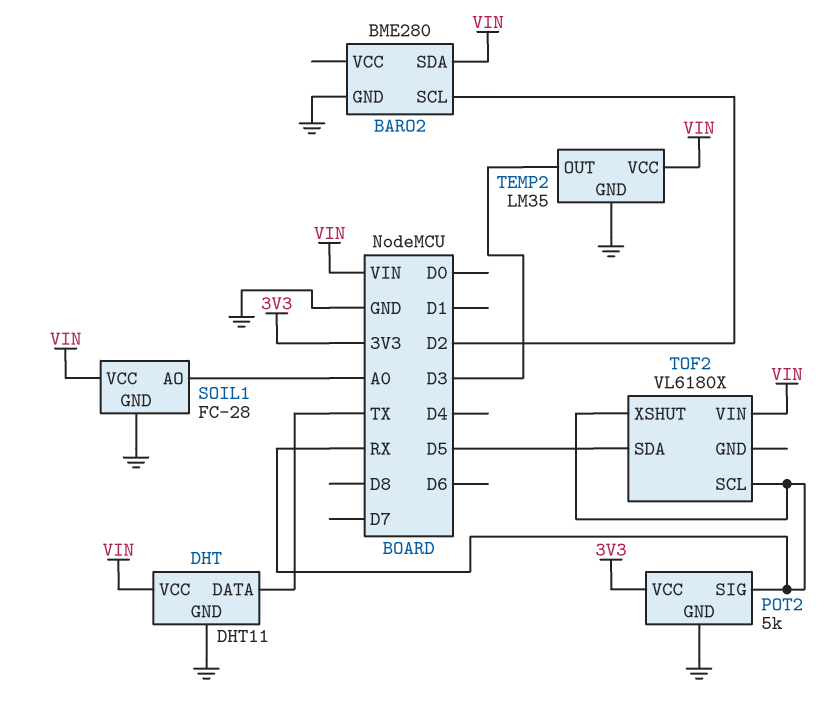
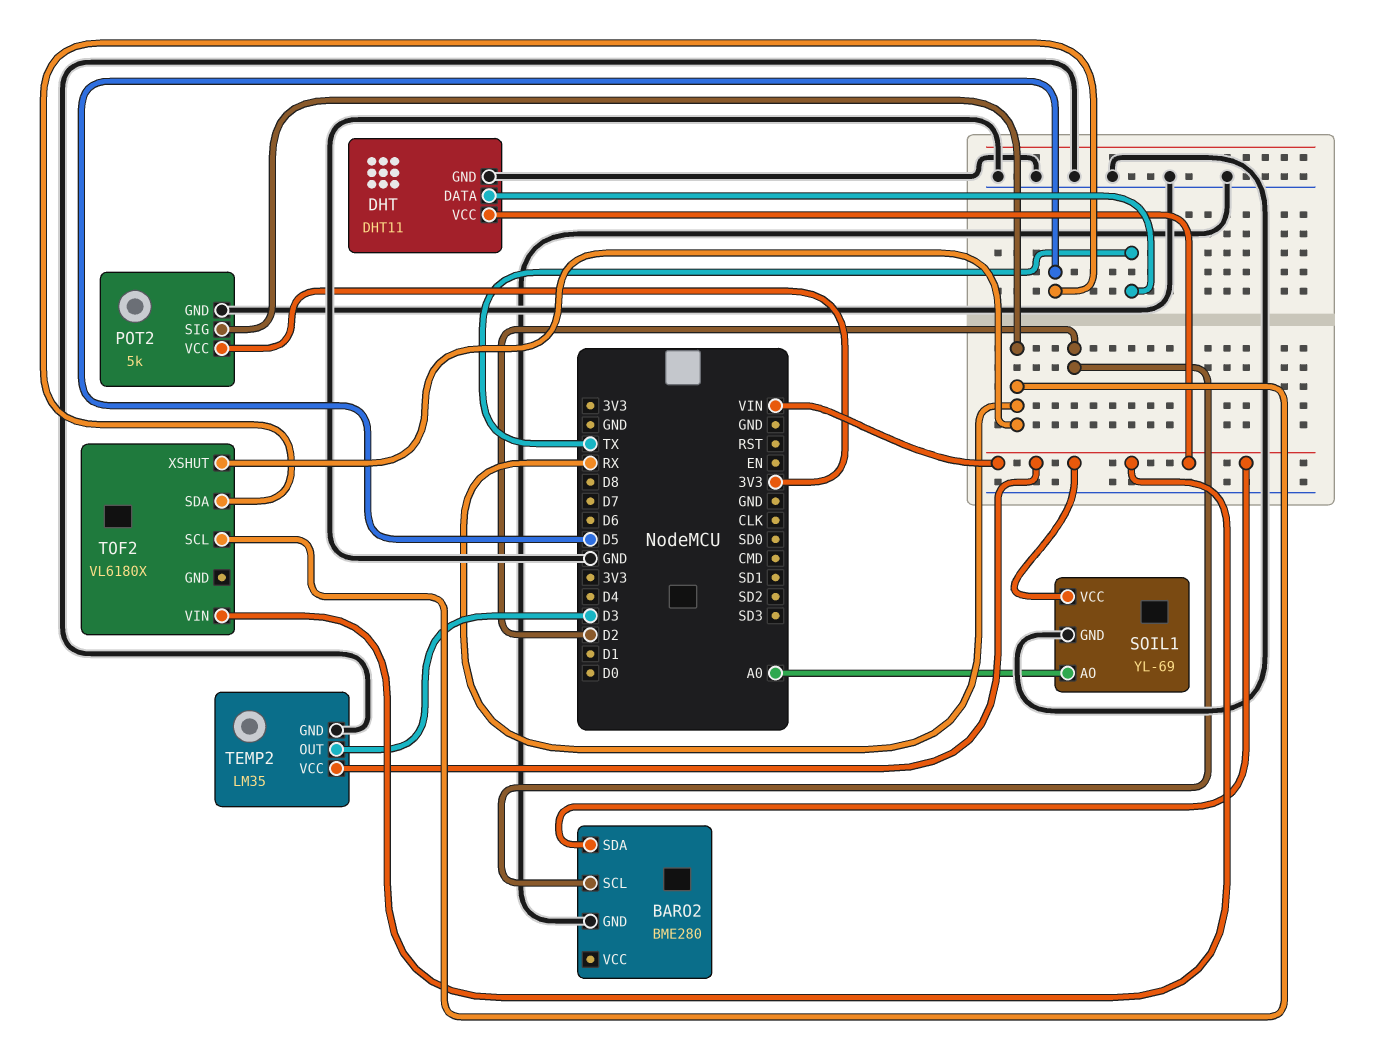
SOIL1: FC-28 -> YL-69

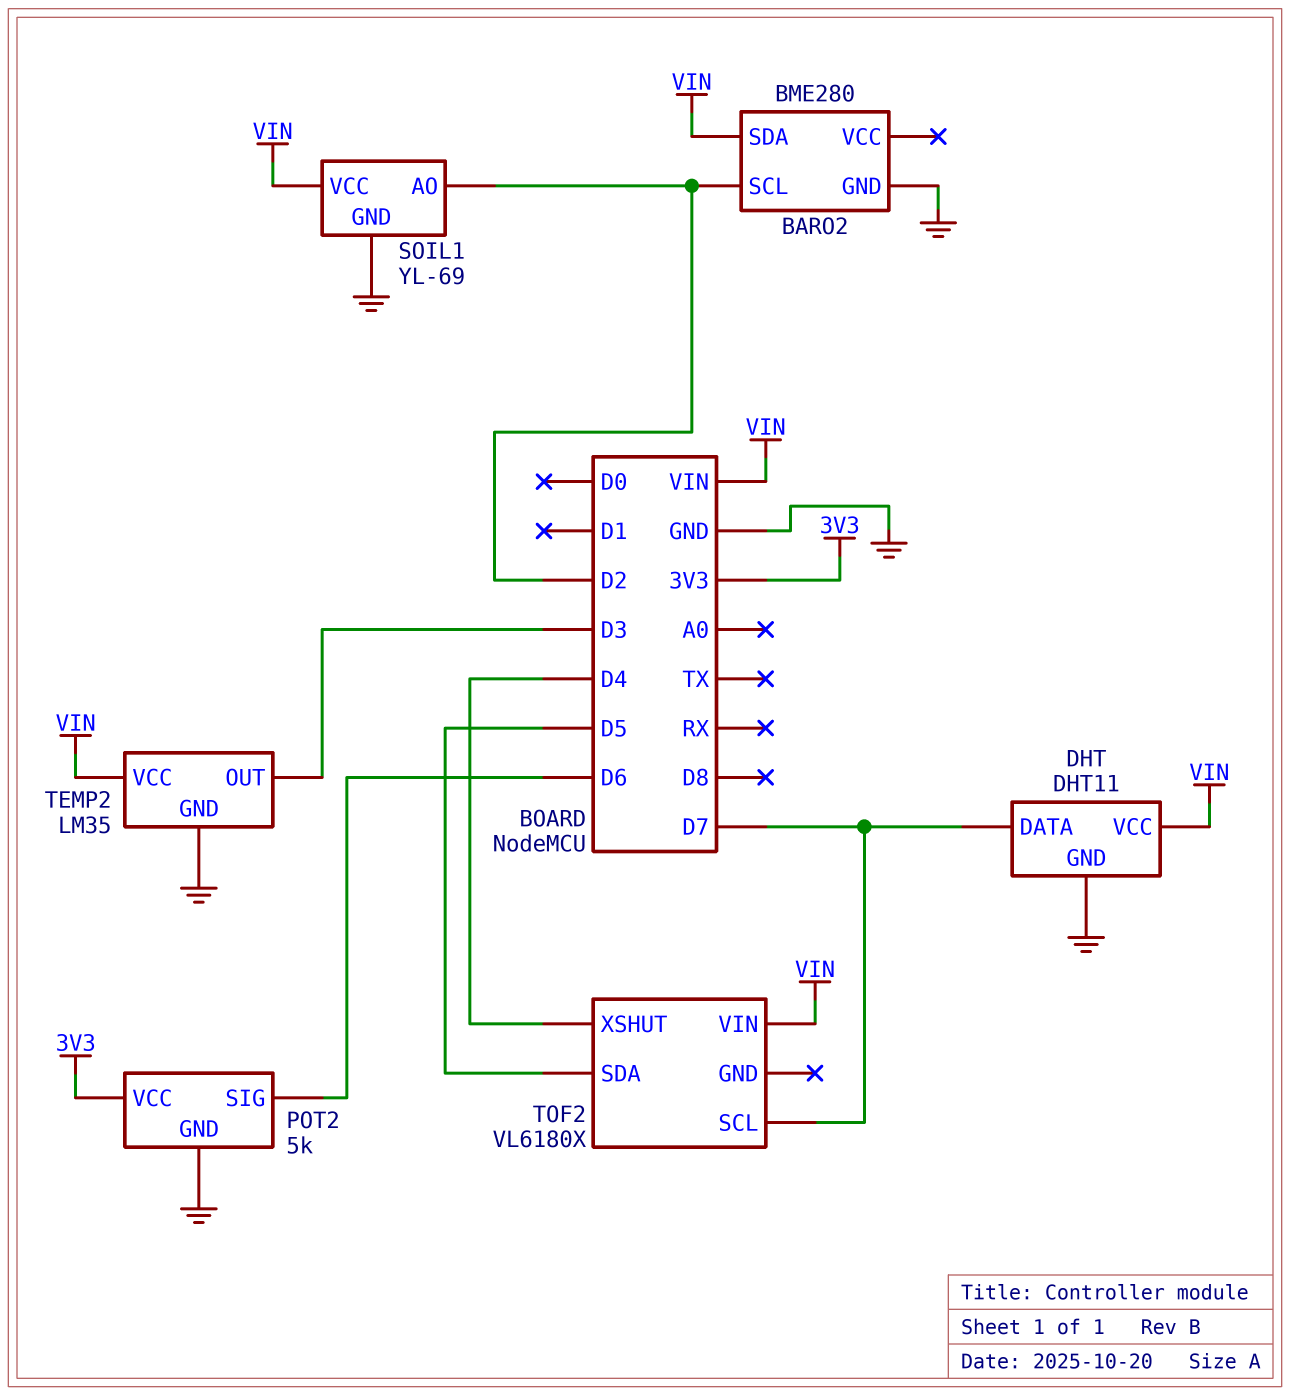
DHT pin DATA: TX -> D7
POT2 pin SIG: RX -> D6
SOIL1 pin AO: A0 -> D2
TOF2 pin SCL: RX -> D7
TOF2 pin XSHUT: RX -> D4

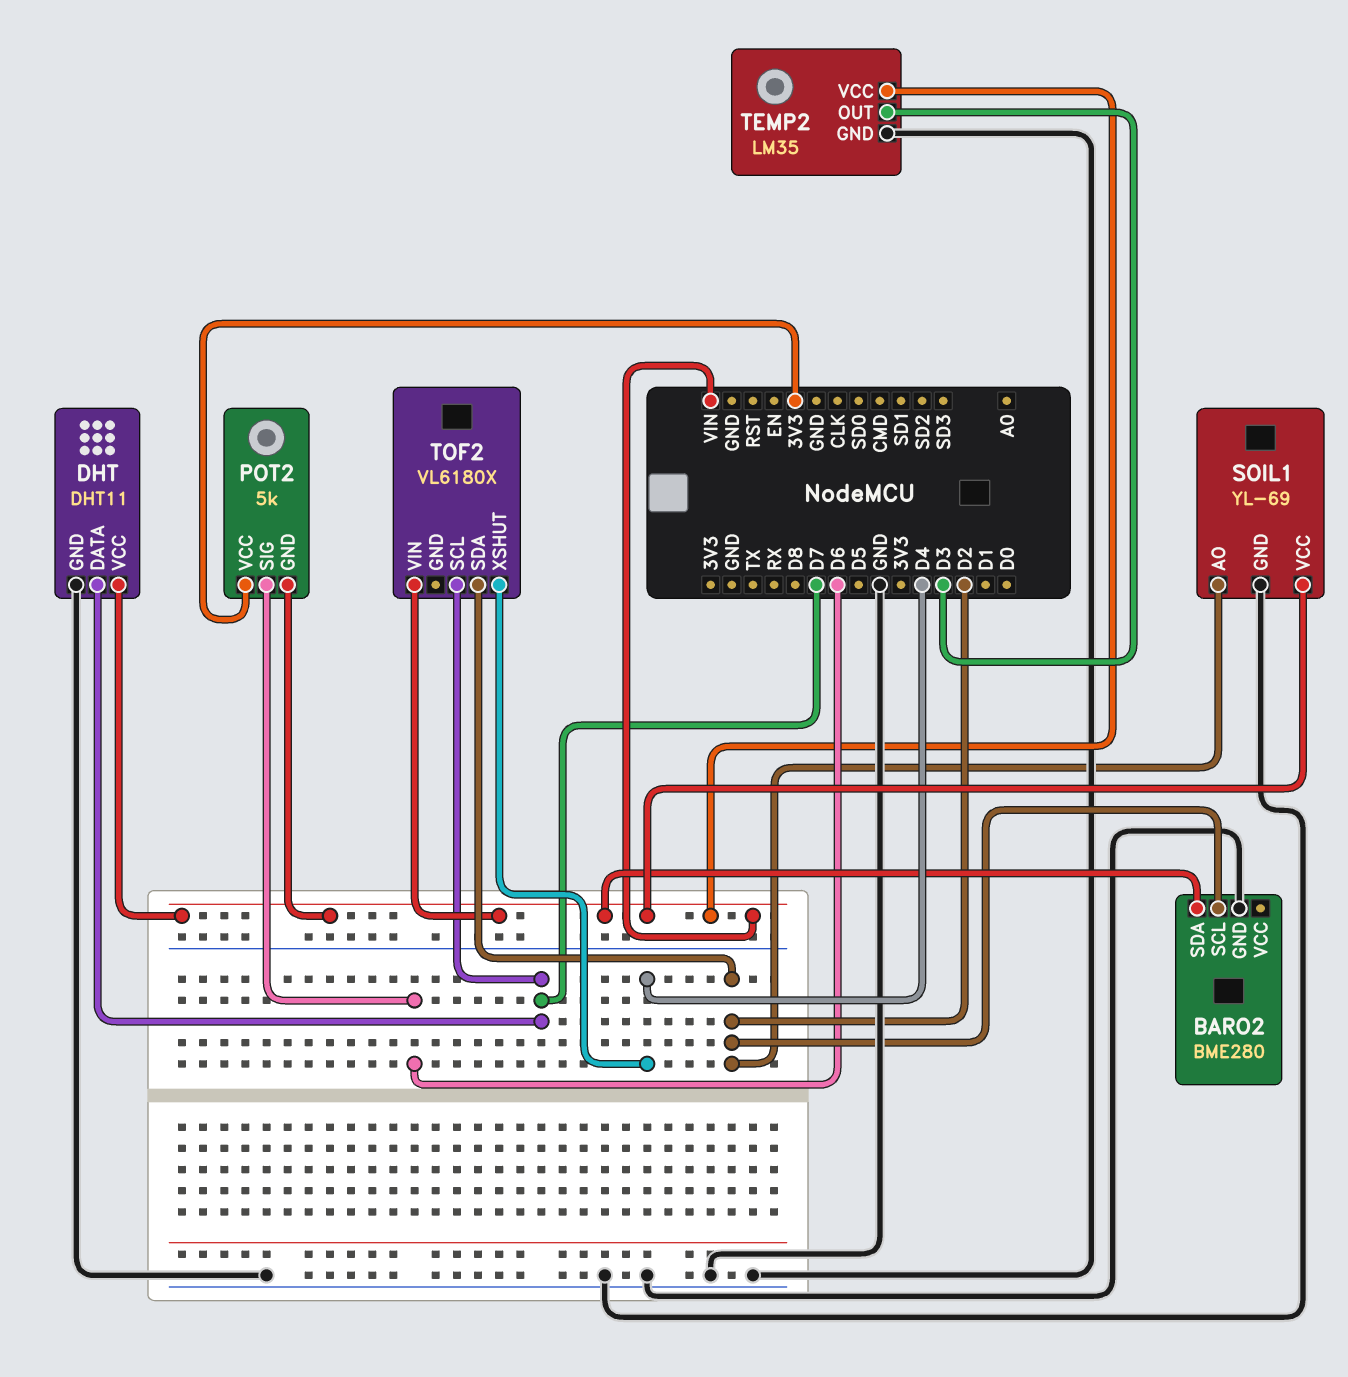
POT2 pin GND: GND -> VIN
TOF2 pin SDA: D5 -> D2

